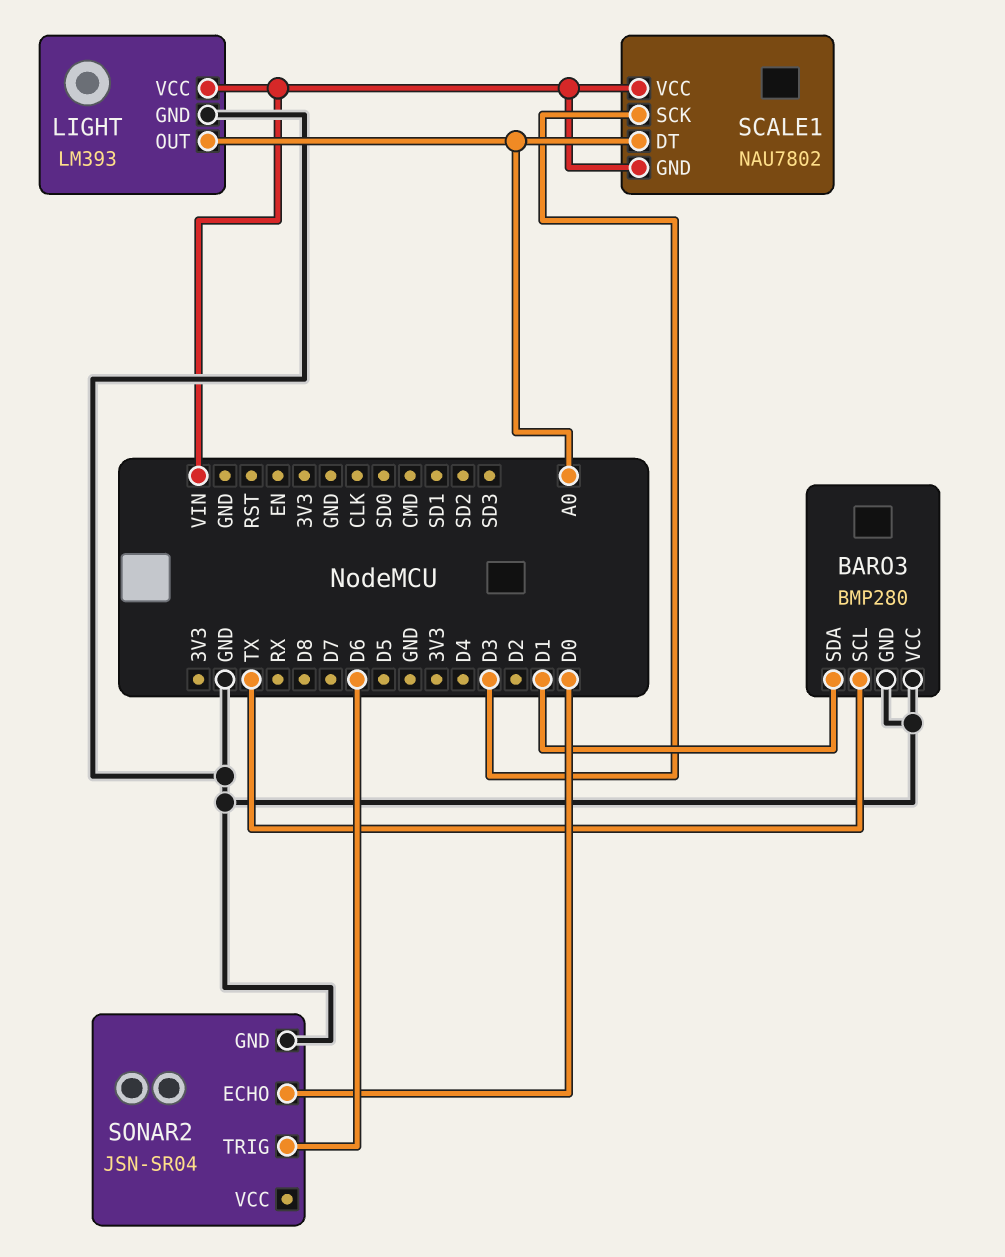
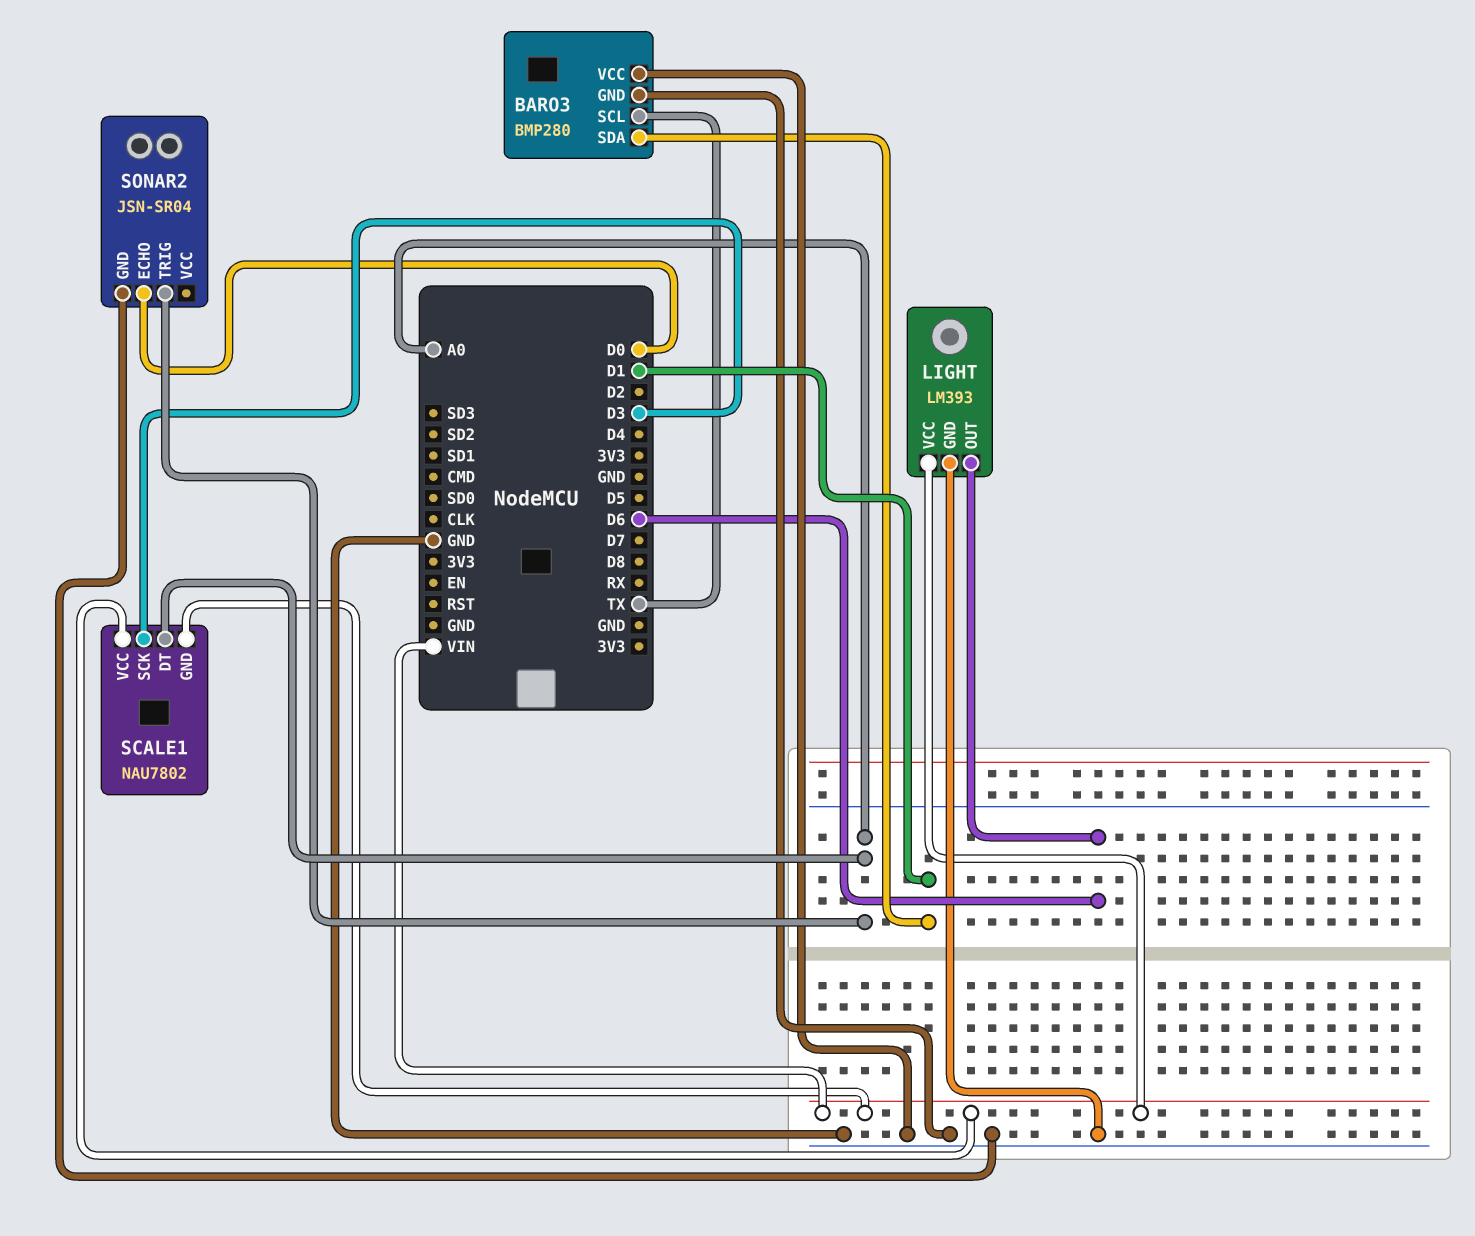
LIGHT pin OUT: A0 -> D6
SONAR2 pin TRIG: D6 -> A0

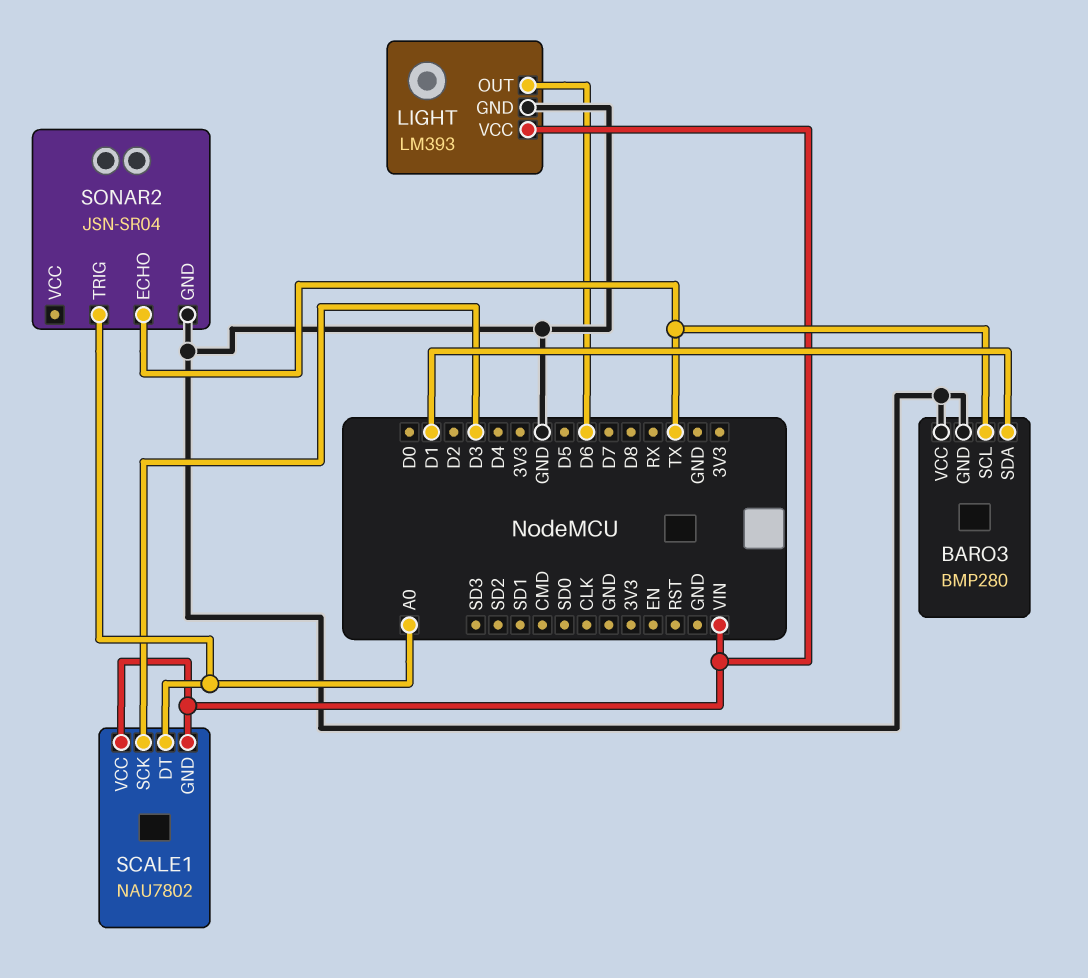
SONAR2 pin ECHO: D0 -> TX

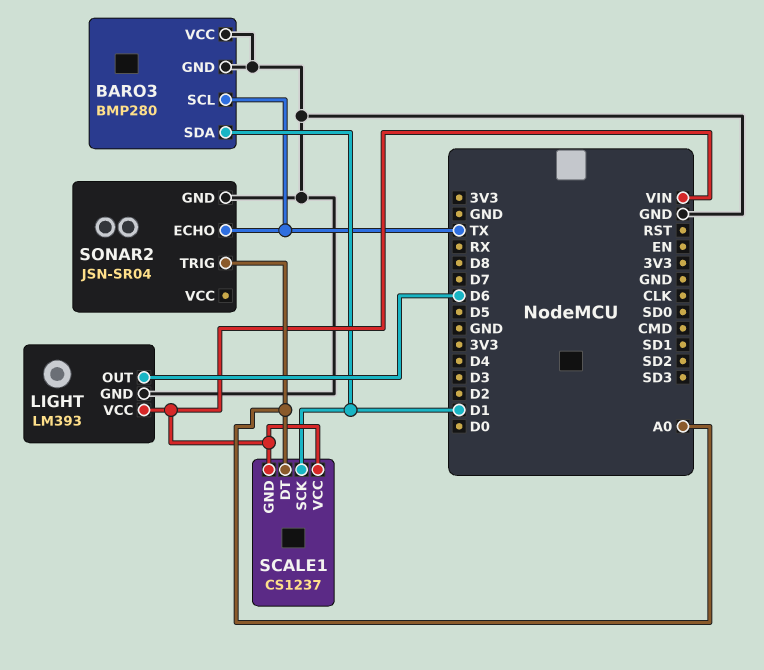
SCALE1: NAU7802 -> CS1237
SCALE1 pin SCK: D3 -> D1

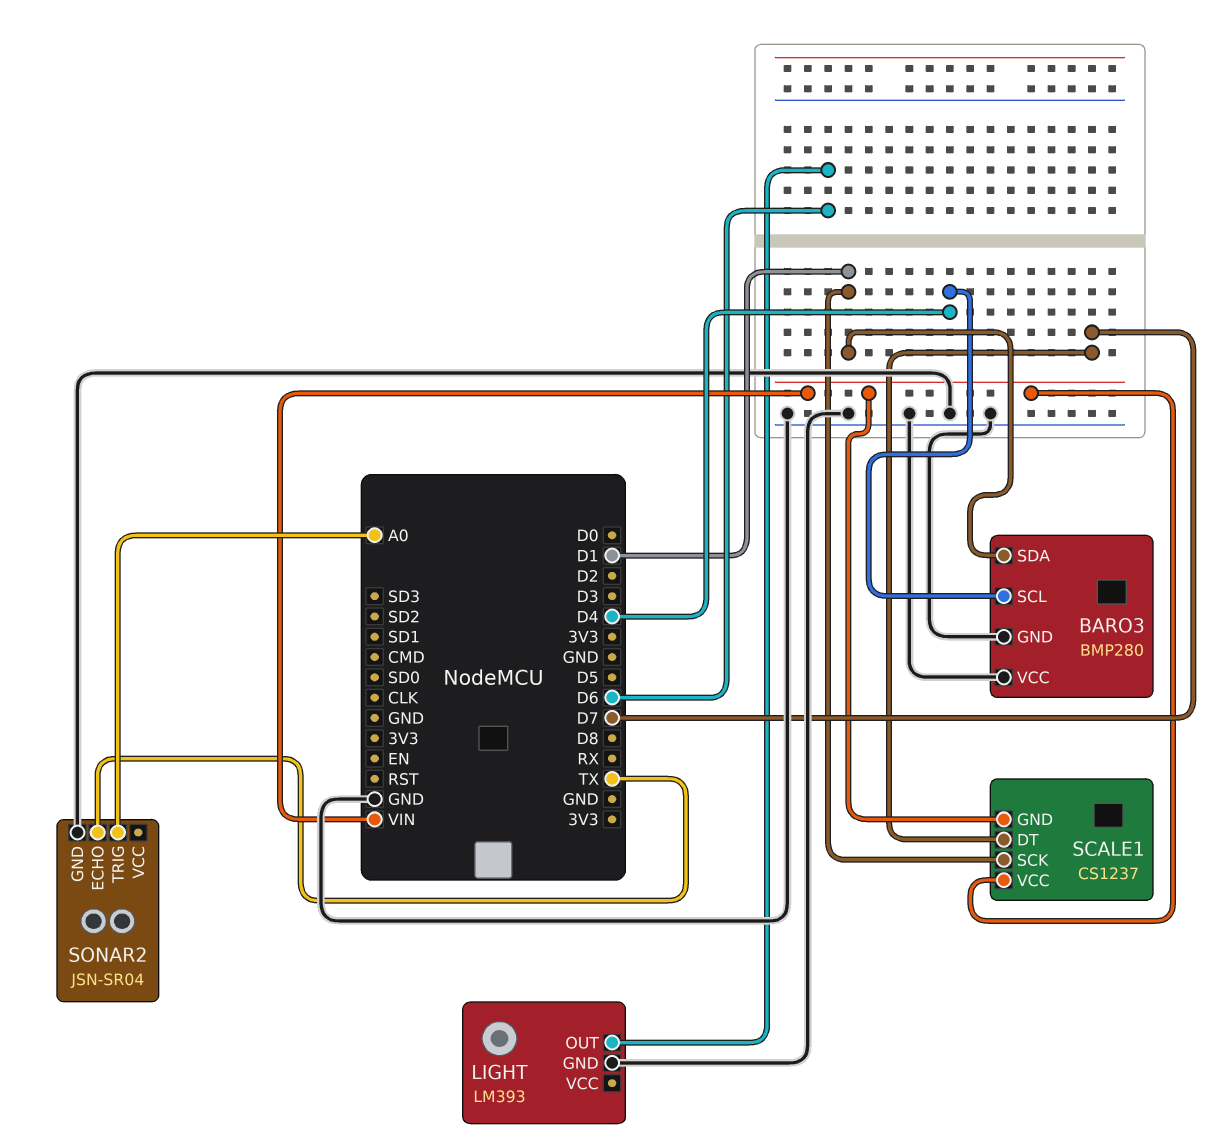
BARO3 pin SCL: TX -> D4
LIGHT pin VCC: VIN -> none
SCALE1 pin DT: A0 -> D7

